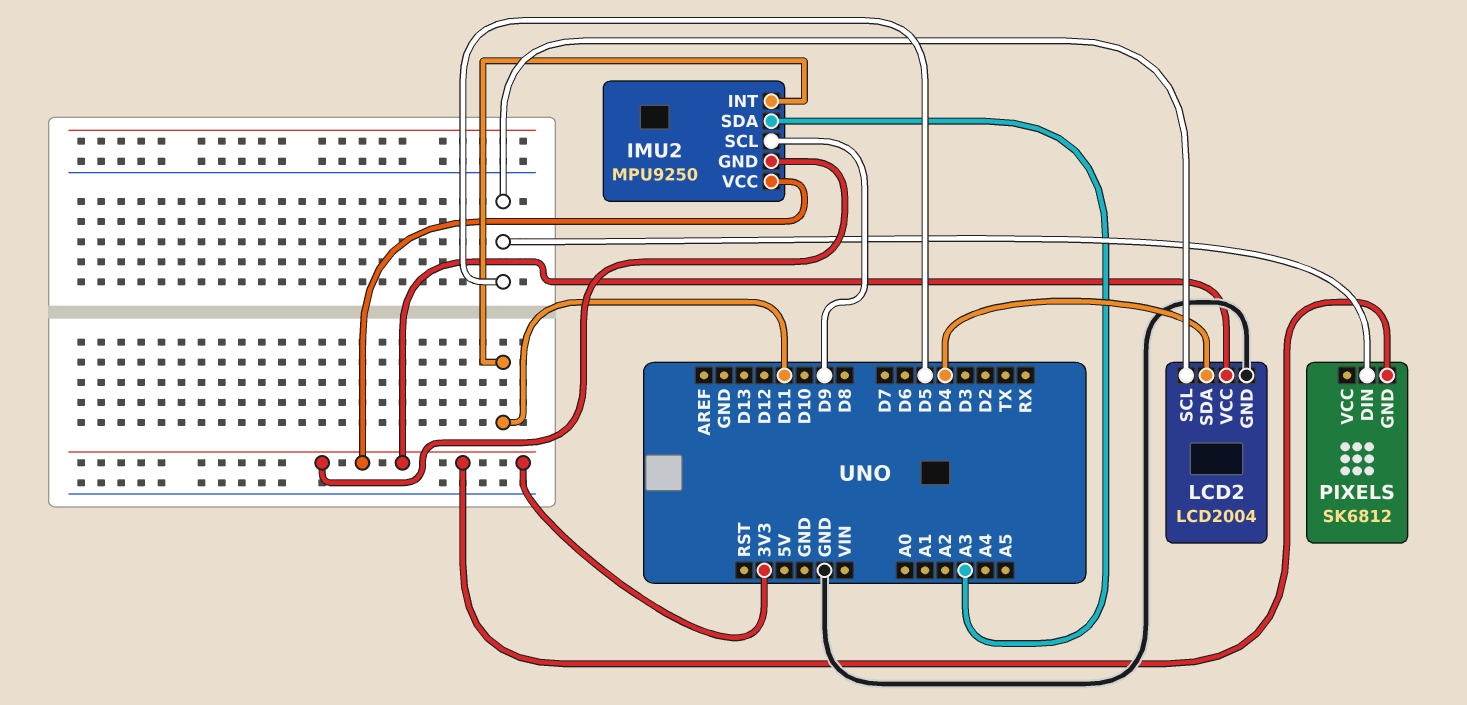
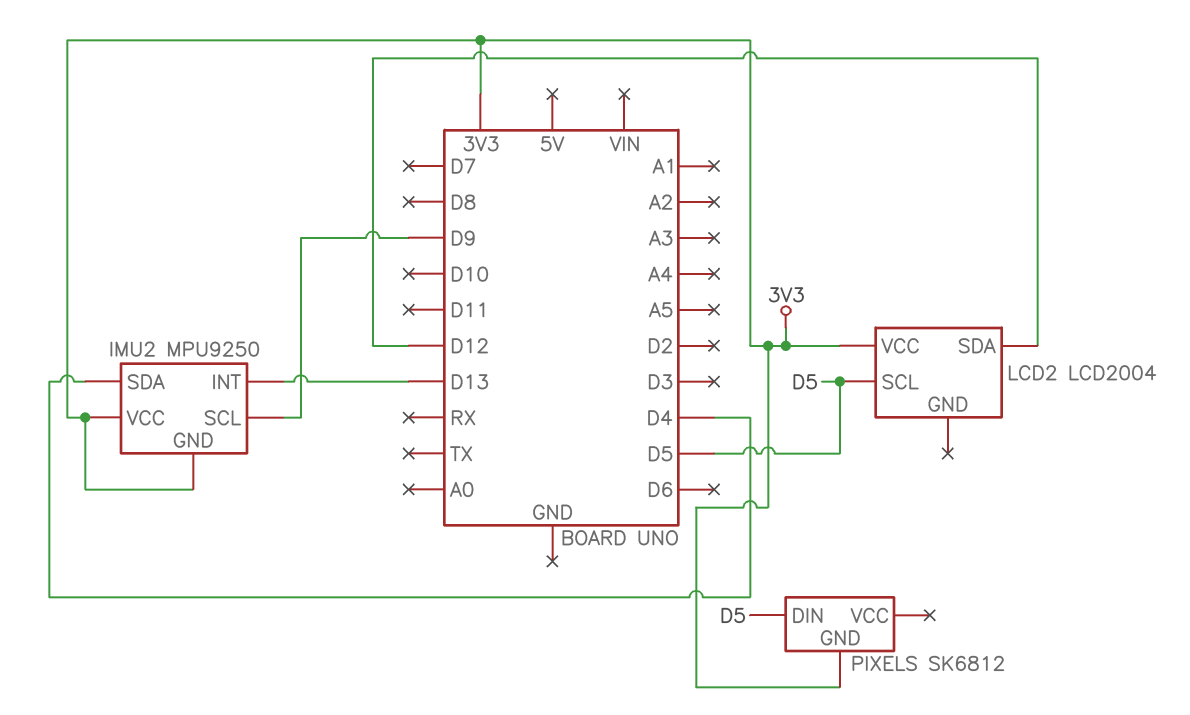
IMU2 pin INT: D11 -> D13
IMU2 pin SDA: A3 -> D4
LCD2 pin GND: GND -> none
LCD2 pin SDA: D4 -> D12

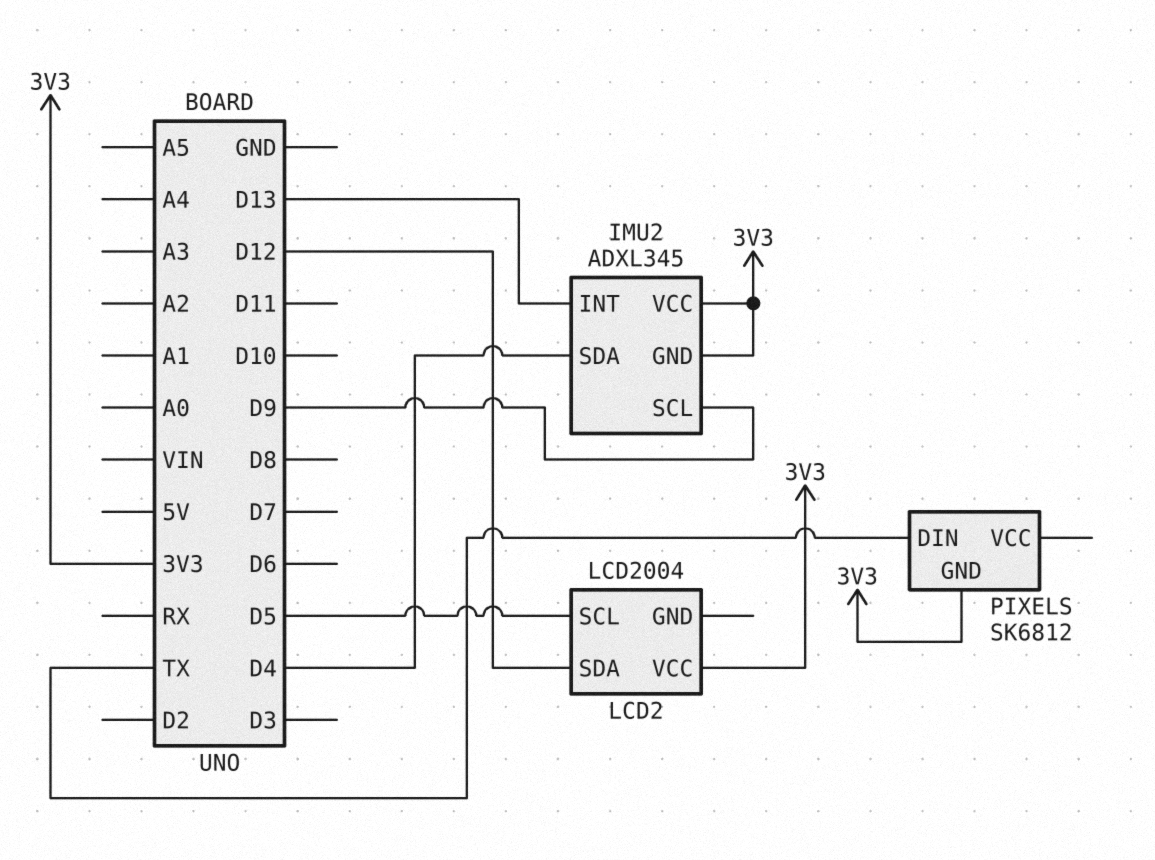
IMU2: MPU9250 -> ADXL345
PIXELS pin DIN: D5 -> TX

